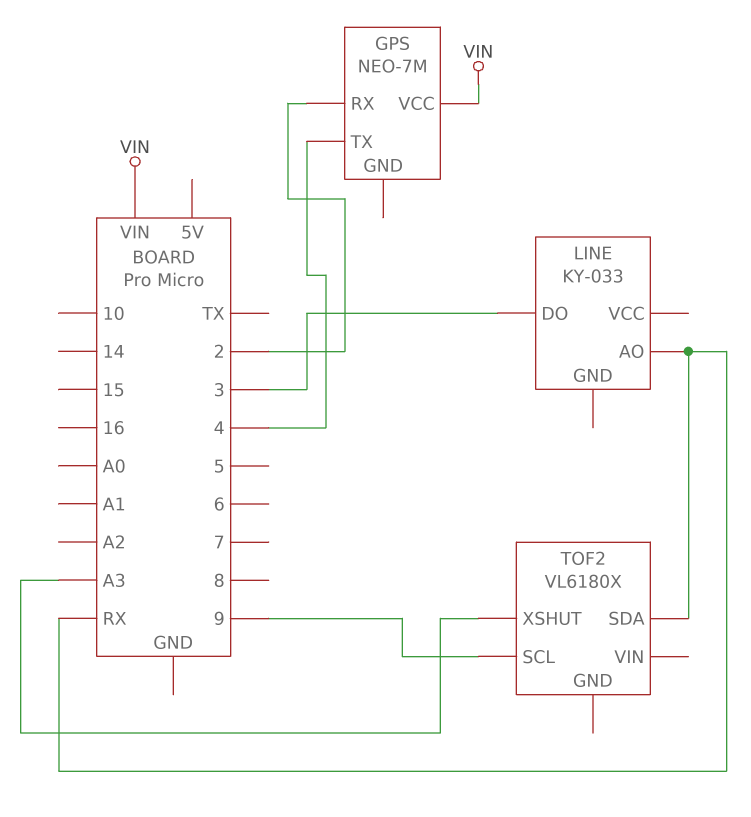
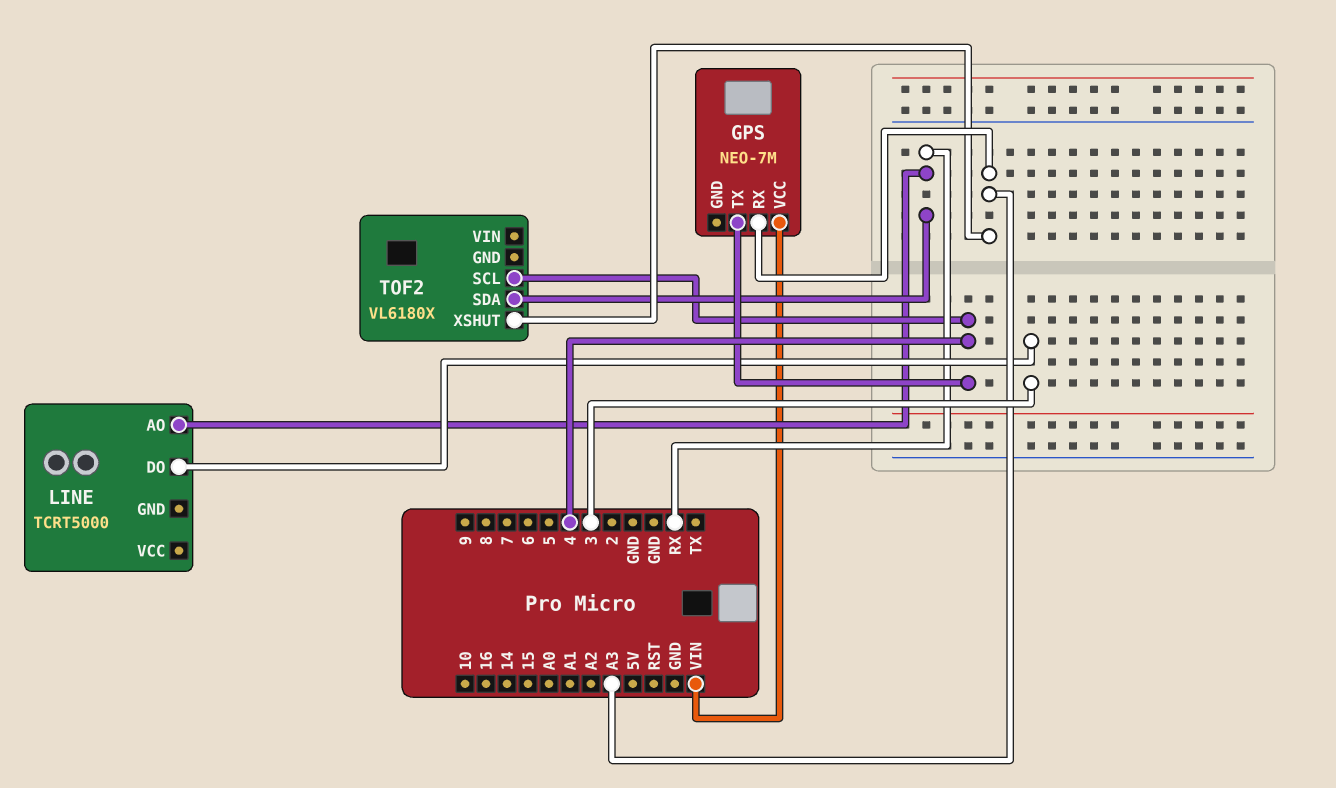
GPS pin RX: 2 -> A3
LINE: KY-033 -> TCRT5000
TOF2 pin SCL: 9 -> 4

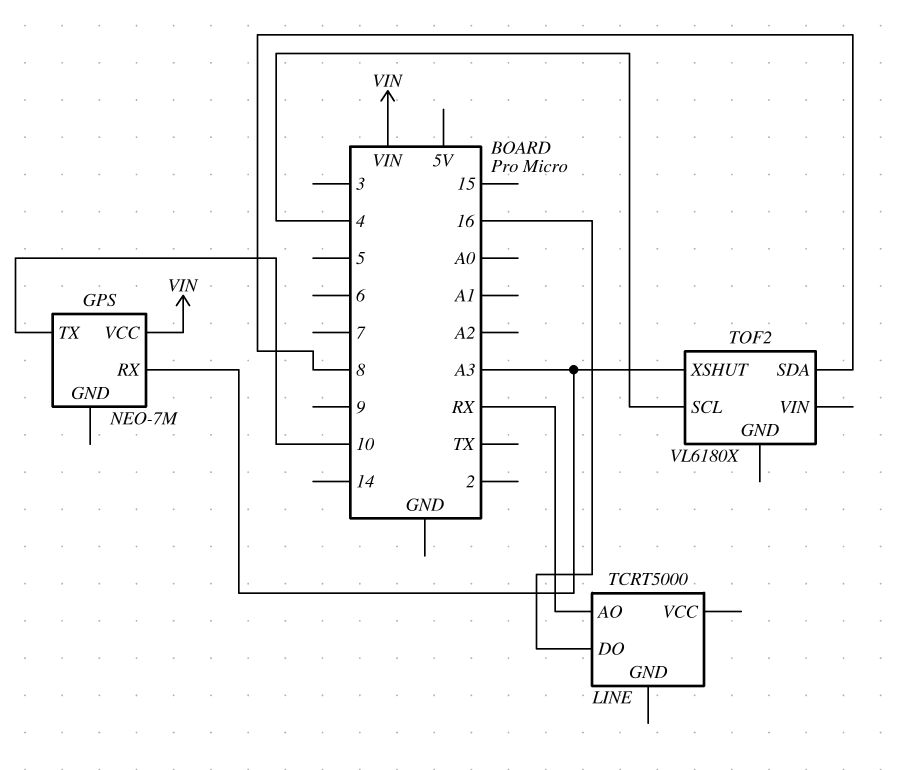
GPS pin TX: 4 -> 10
LINE pin DO: 3 -> 16
TOF2 pin SDA: RX -> 8

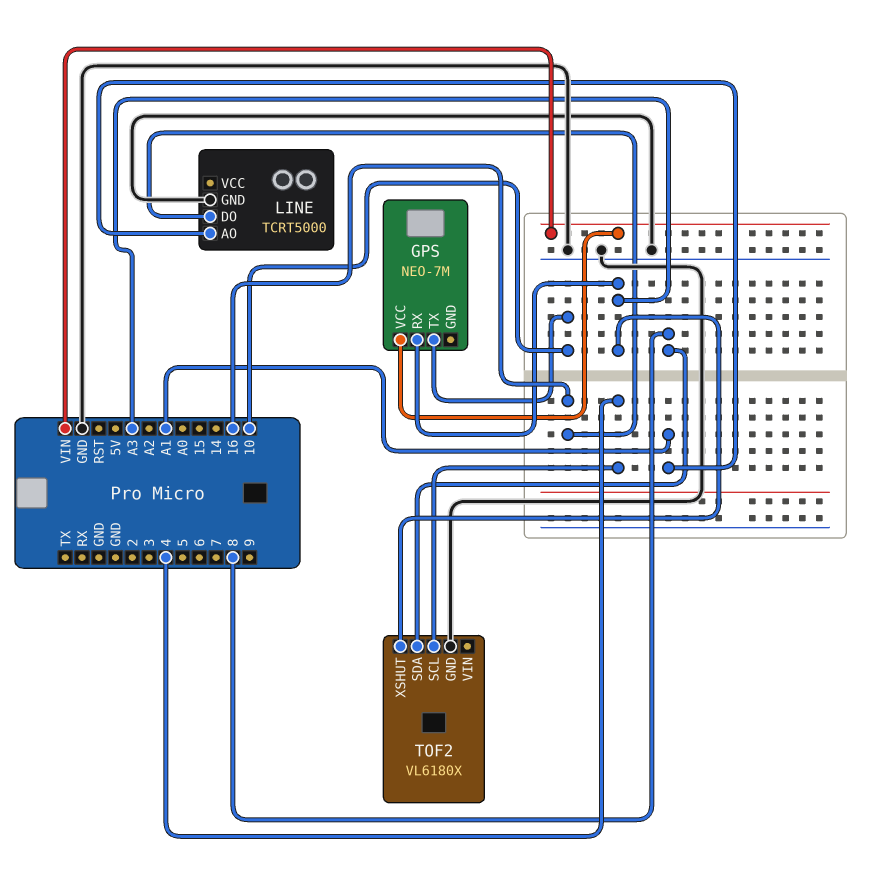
LINE pin AO: RX -> A1
LINE pin GND: none -> GND
TOF2 pin GND: none -> GND

